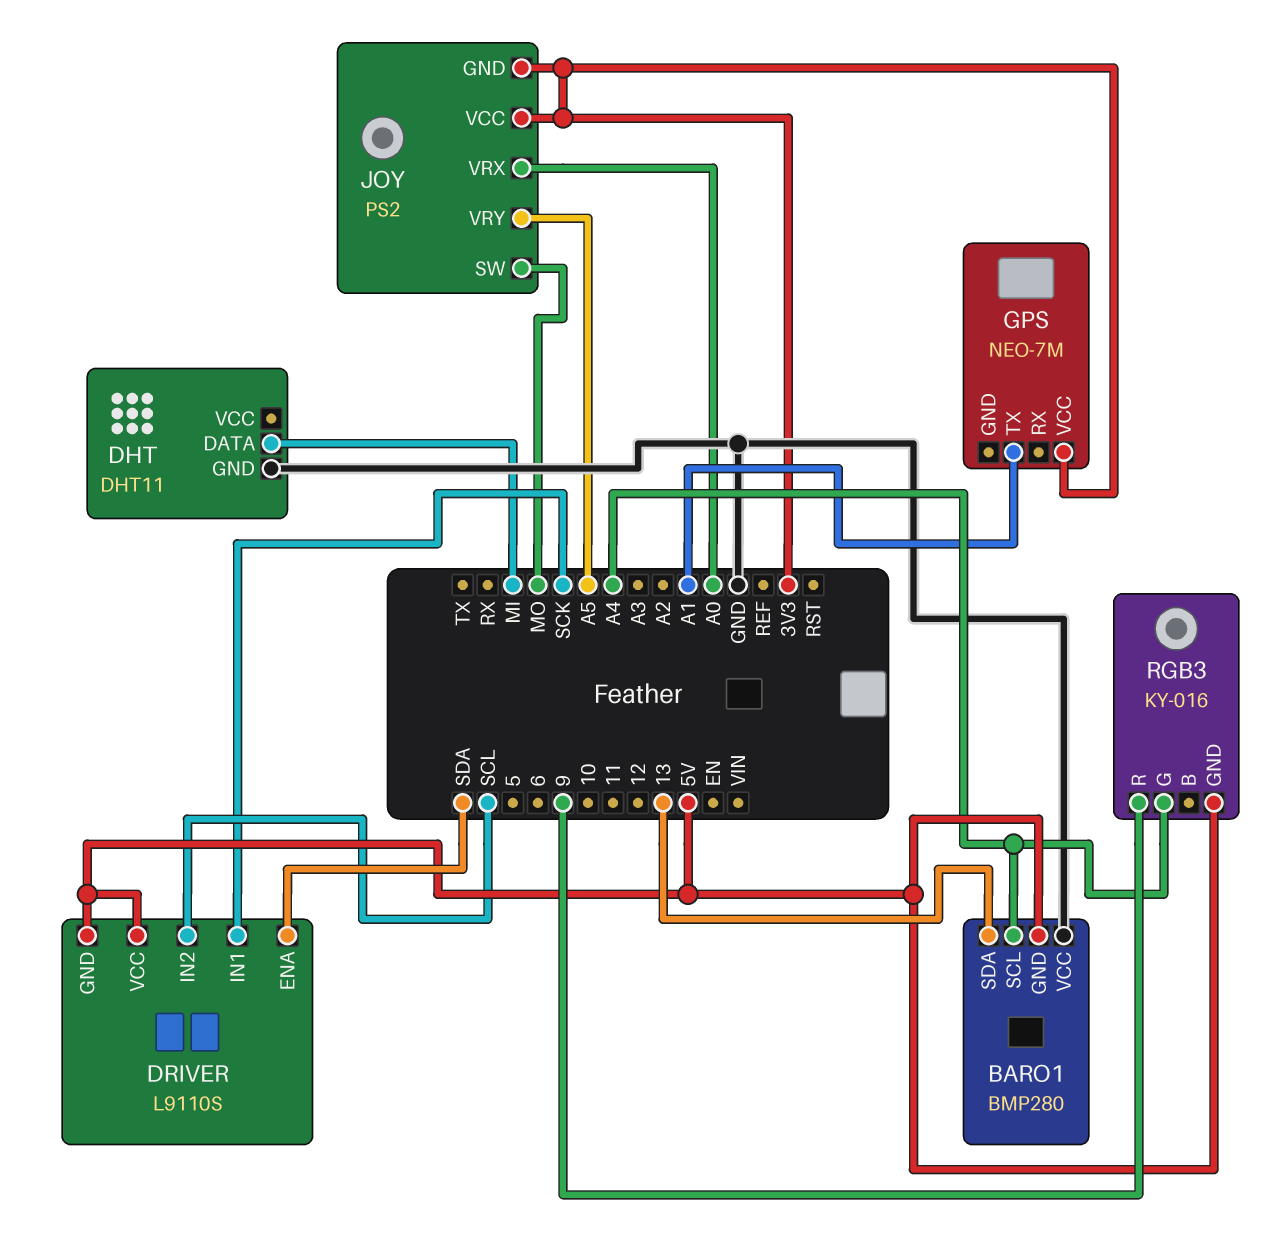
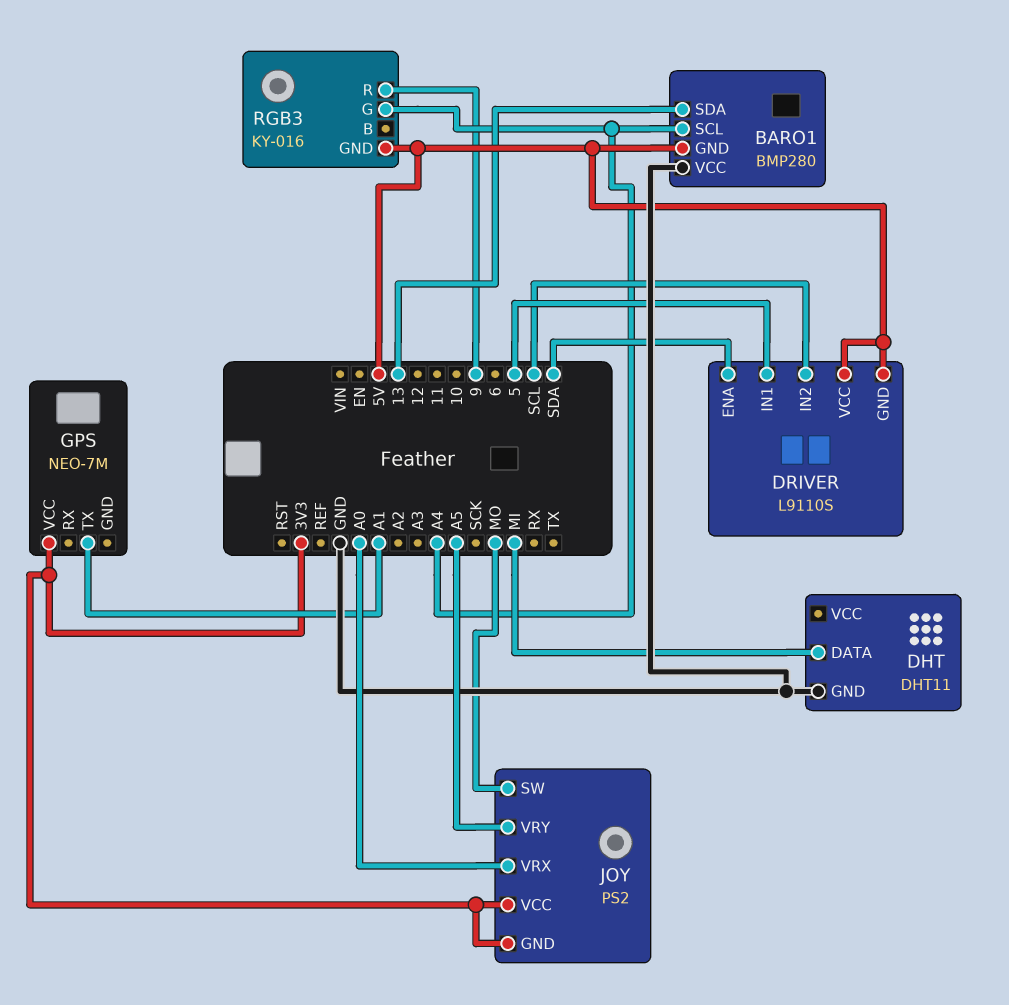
DRIVER pin IN1: SCK -> 5

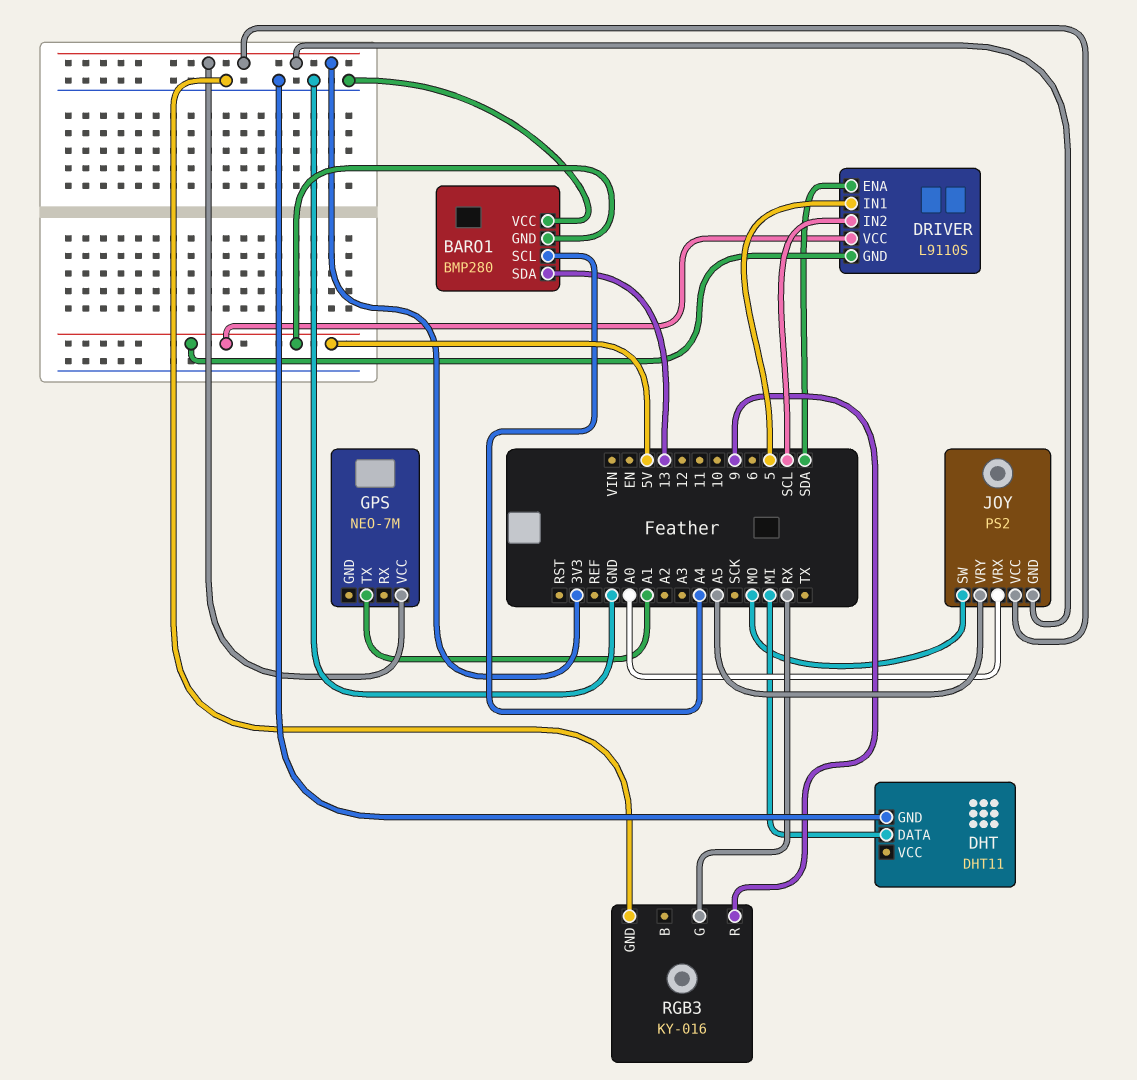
RGB3 pin G: A4 -> RX
RGB3 pin GND: 5V -> GND

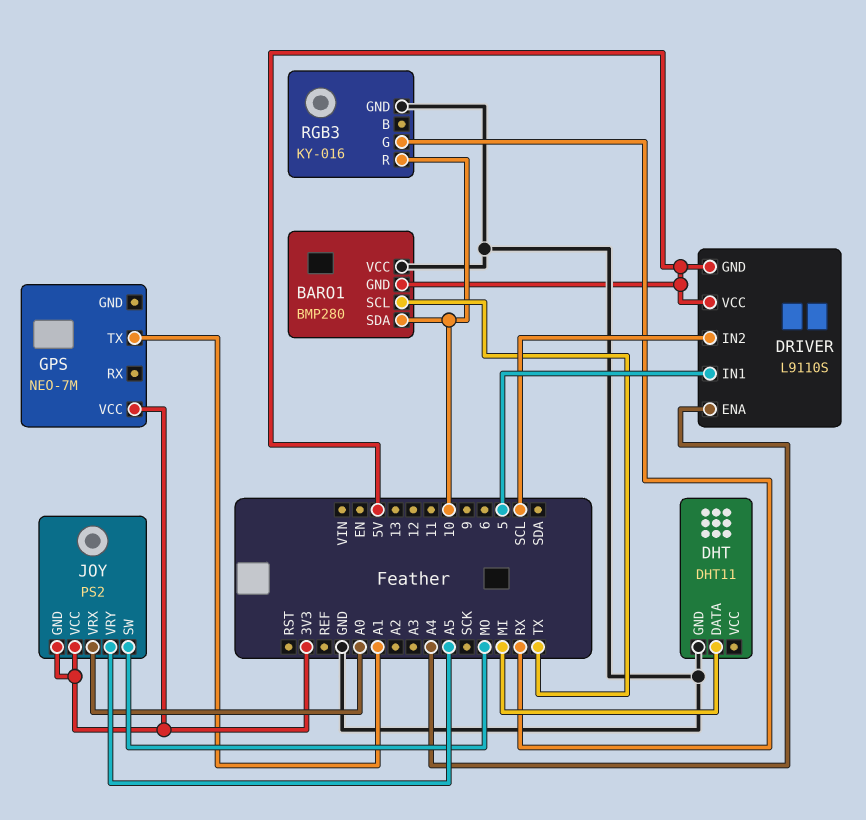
BARO1 pin SCL: A4 -> TX
BARO1 pin SDA: 13 -> 10
DRIVER pin ENA: SDA -> A4
RGB3 pin R: 9 -> 10

